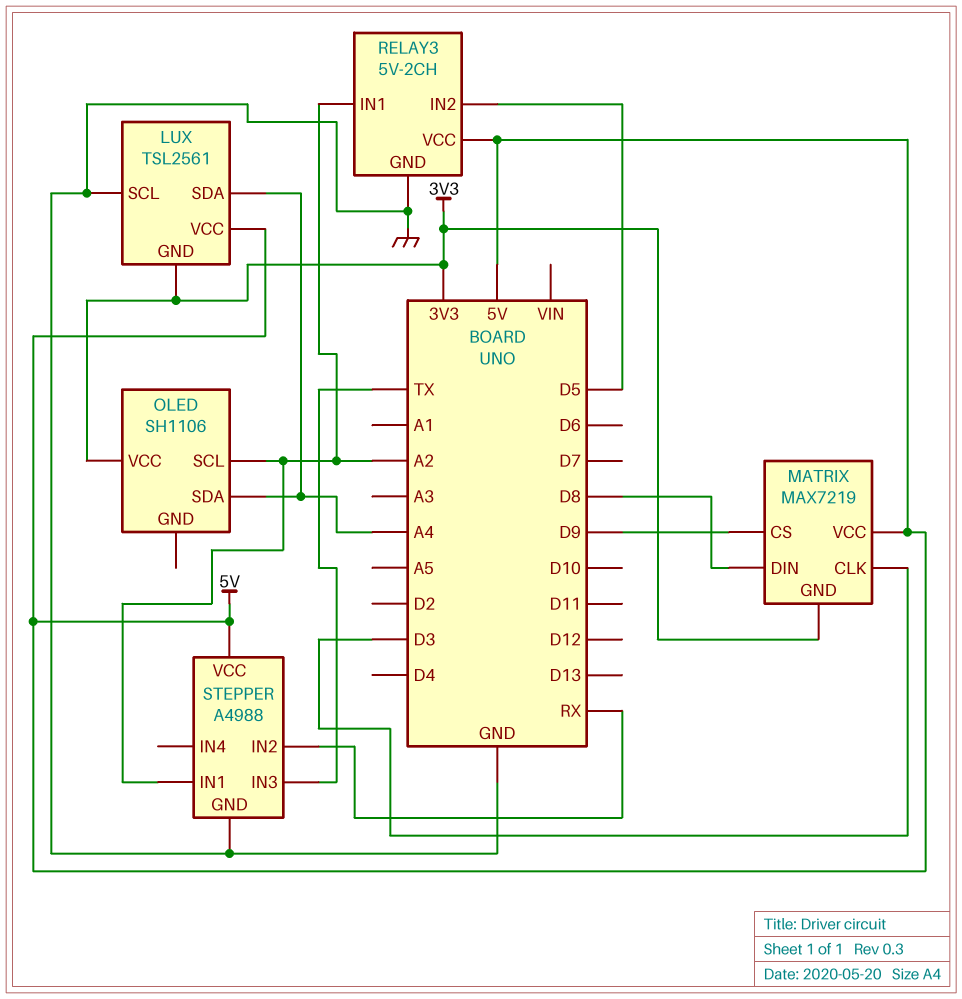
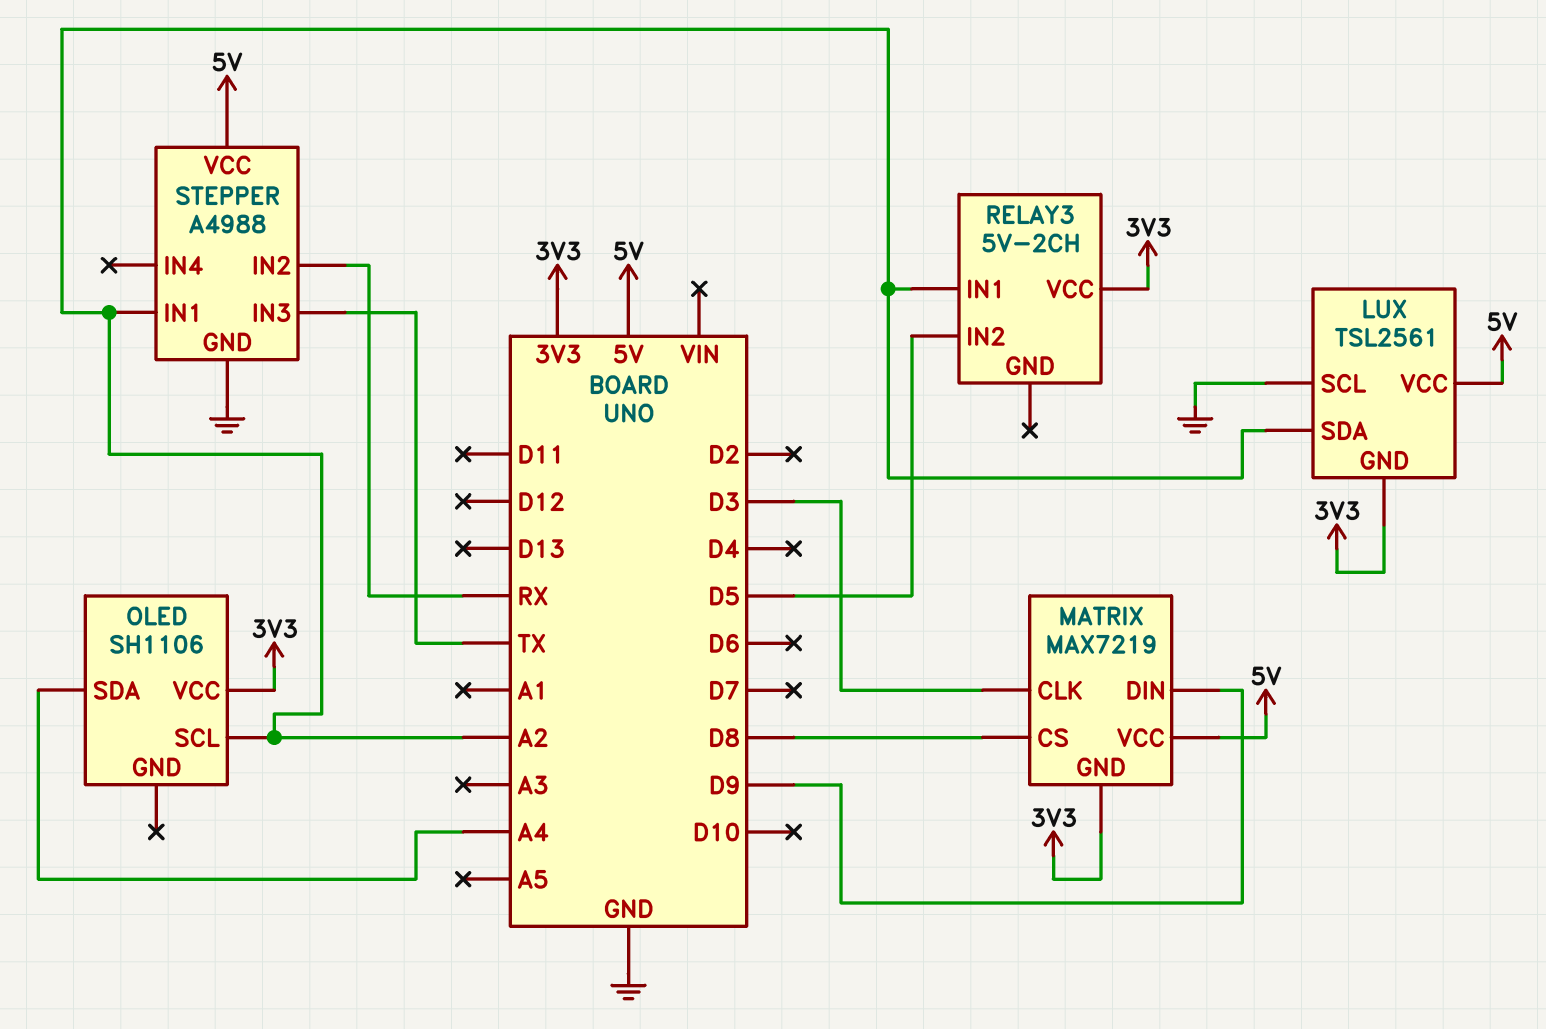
LUX pin SDA: A4 -> A2
MATRIX pin CS: D9 -> D8
MATRIX pin DIN: D8 -> D9
RELAY3 pin GND: GND -> none
RELAY3 pin VCC: 5V -> 3V3

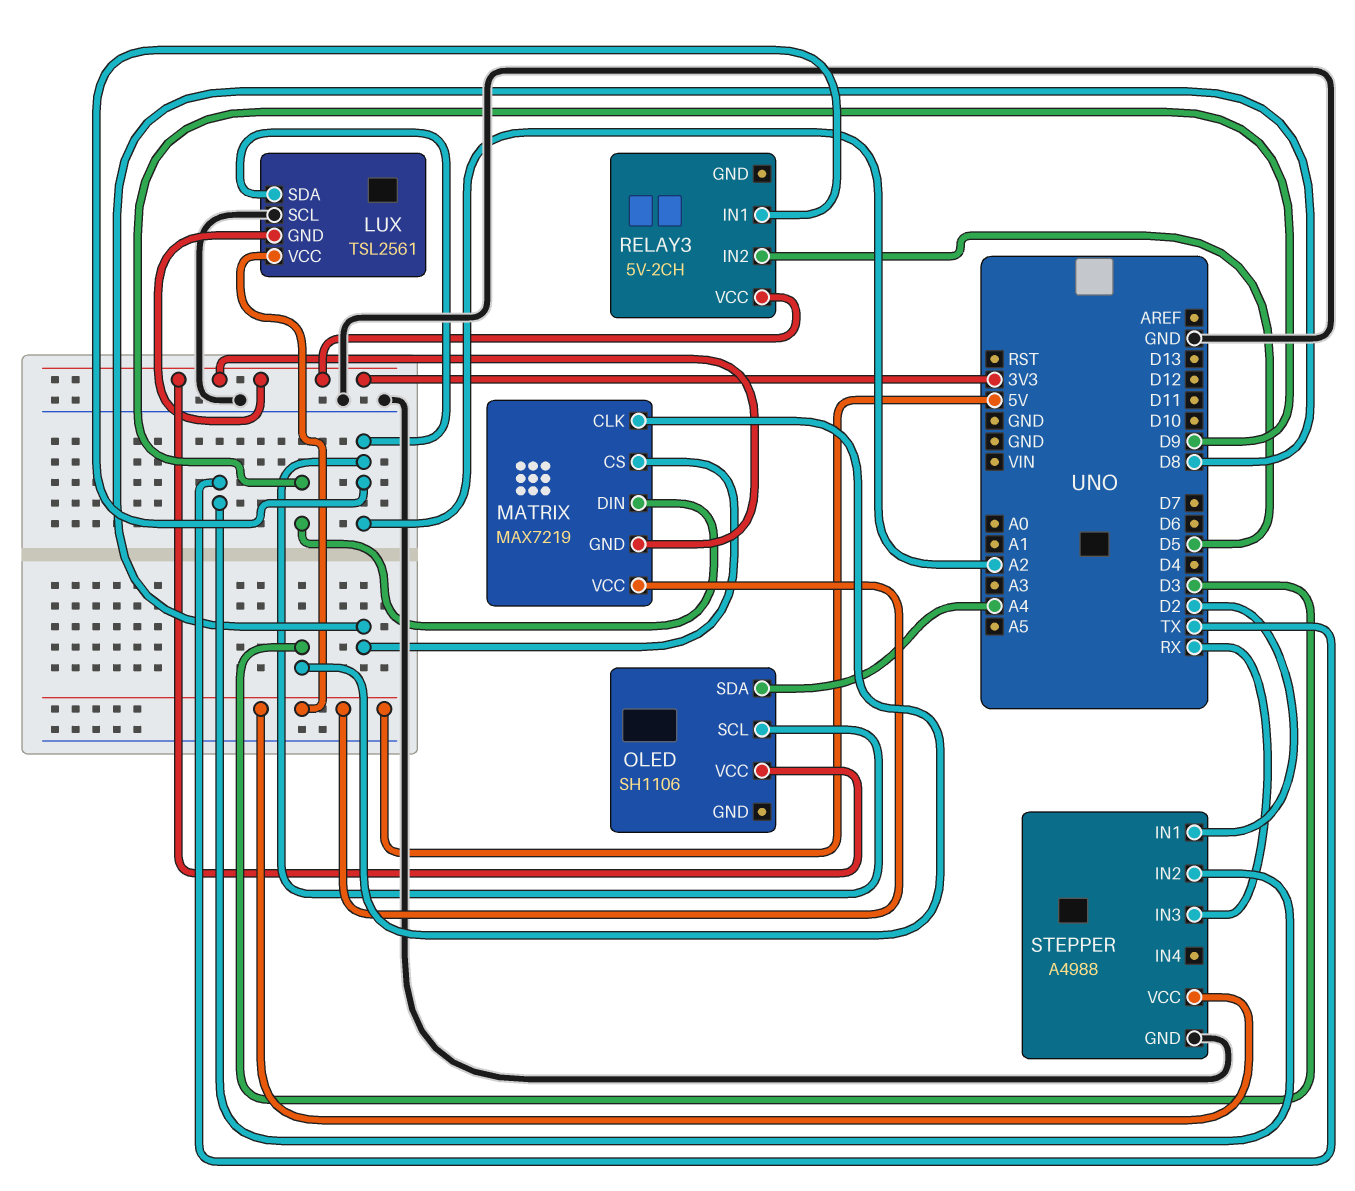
STEPPER pin IN1: A2 -> D2
STEPPER pin IN2: RX -> TX
STEPPER pin IN3: TX -> RX

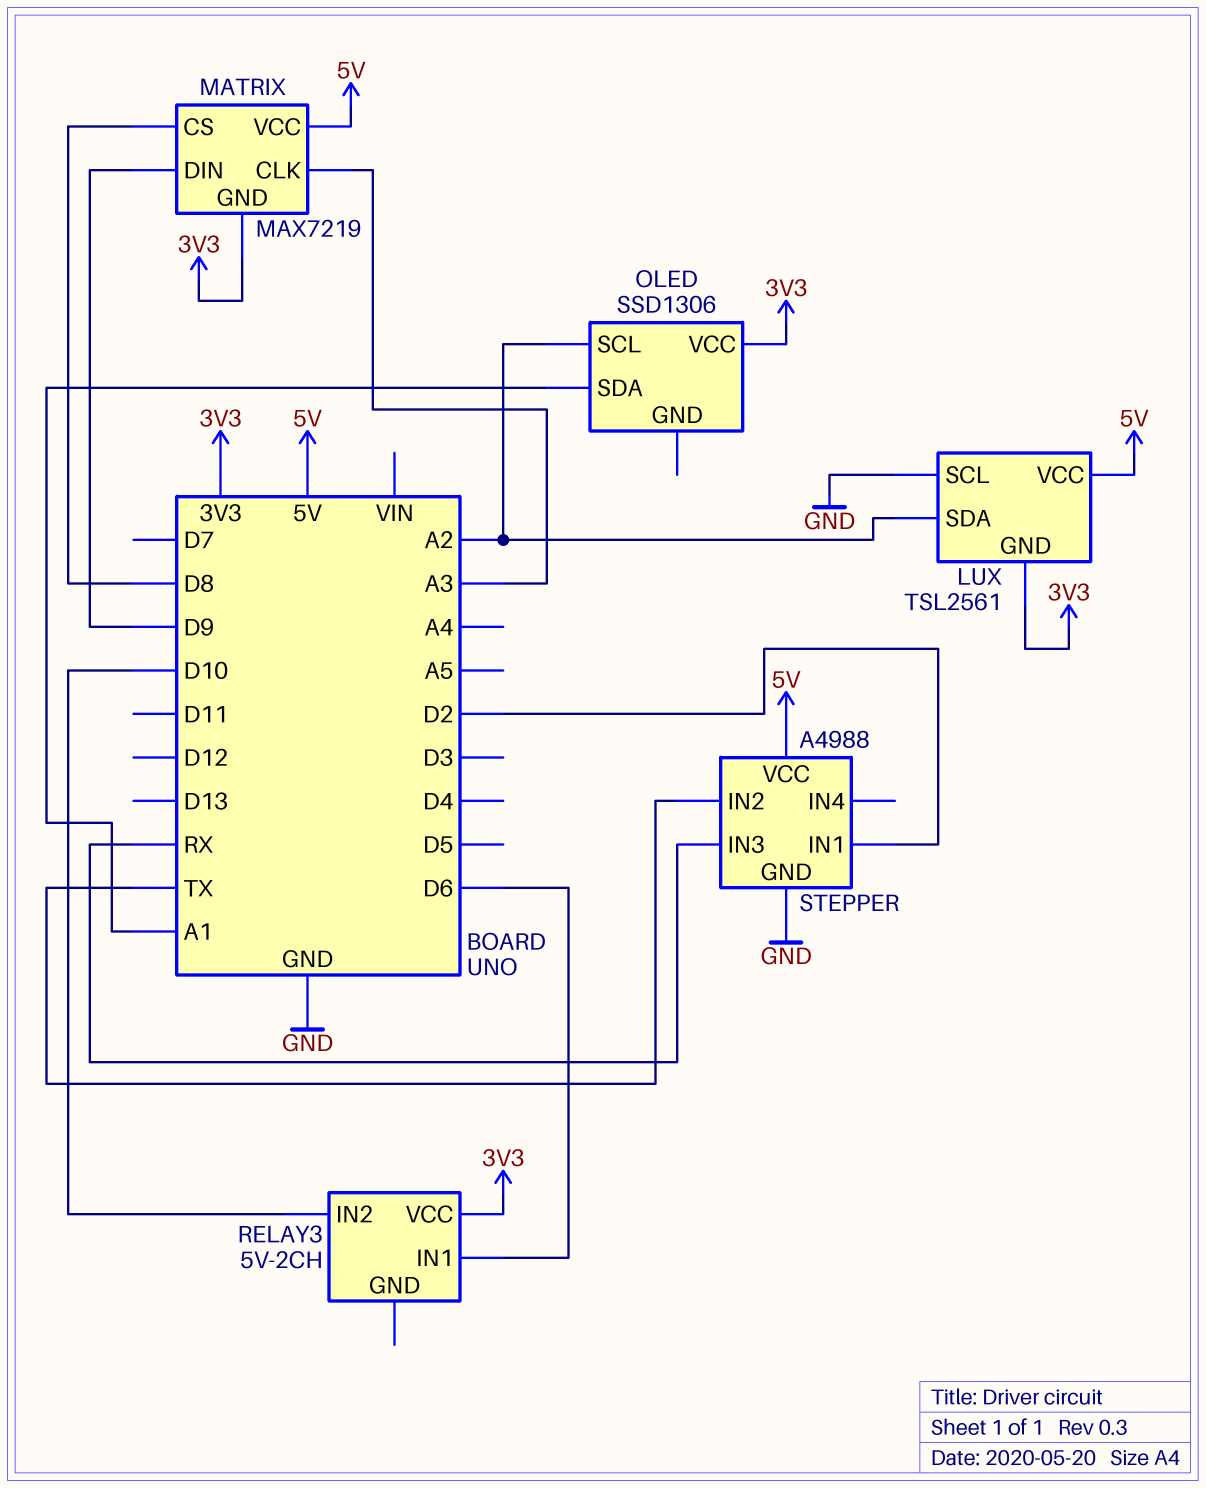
MATRIX pin CLK: D3 -> A3
OLED: SH1106 -> SSD1306
OLED pin SDA: A4 -> A1
RELAY3 pin IN1: A2 -> D6
RELAY3 pin IN2: D5 -> D10

